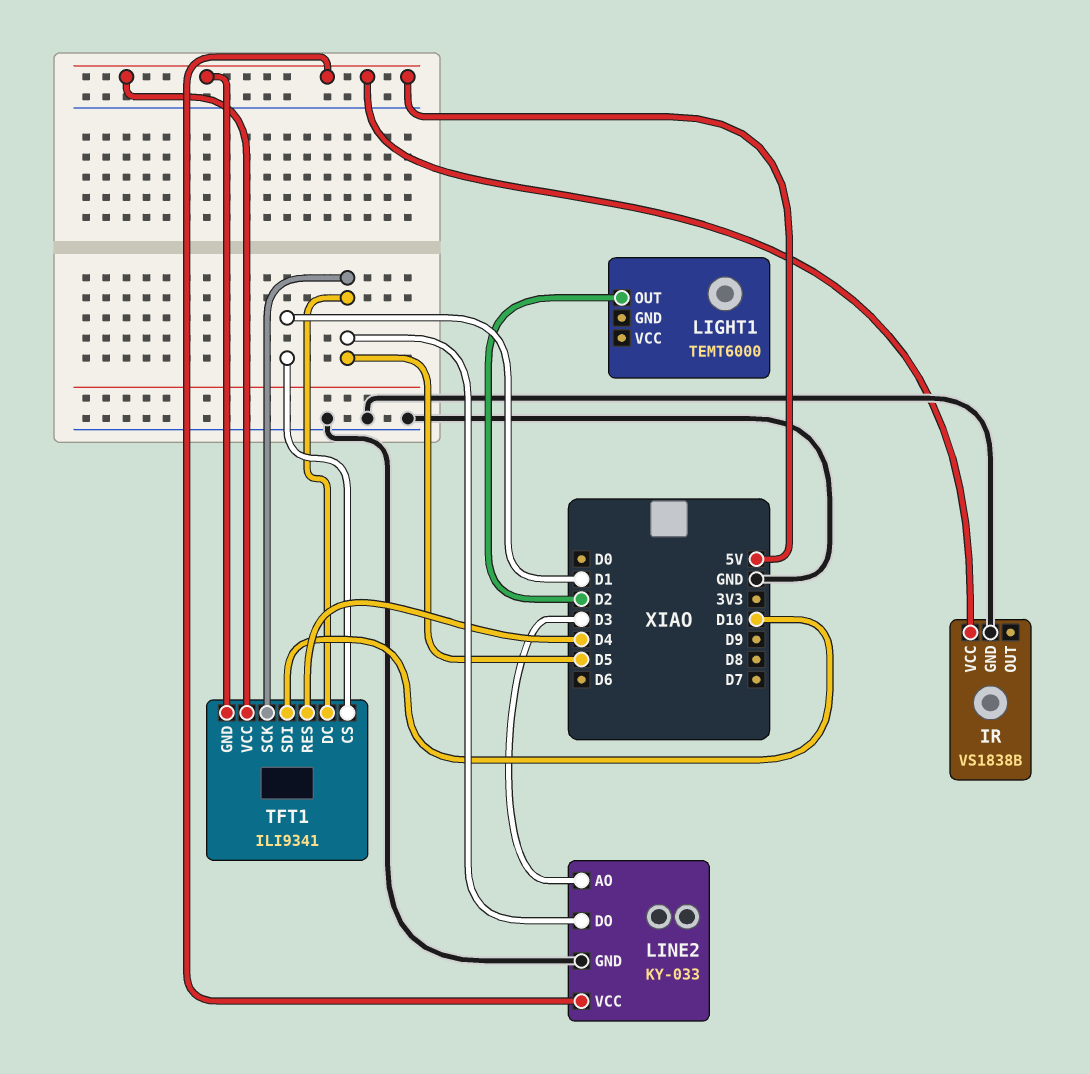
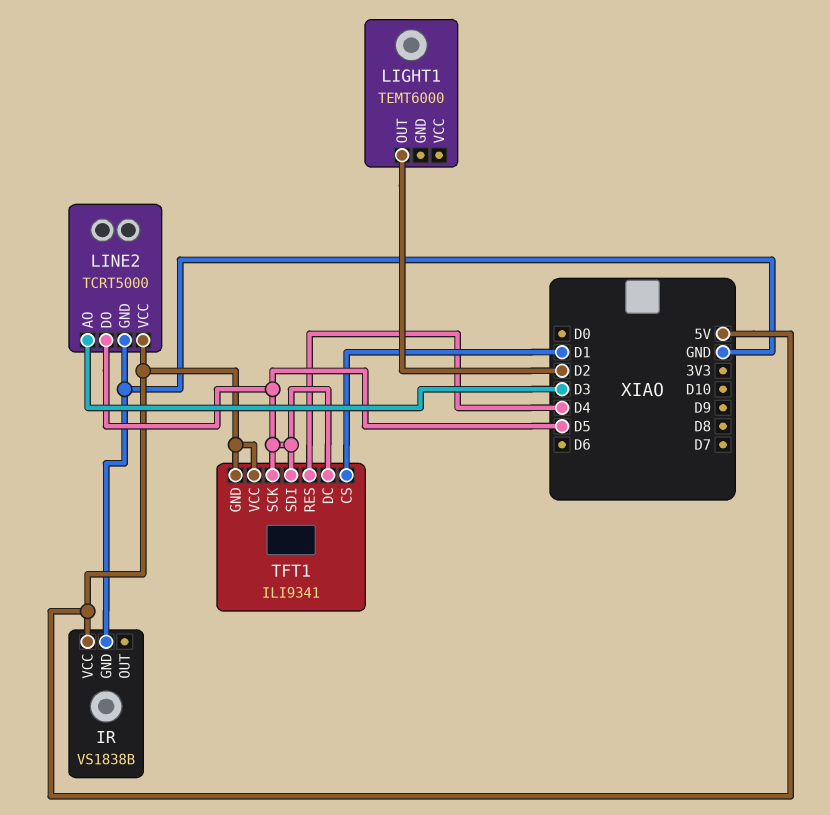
LINE2: KY-033 -> TCRT5000
TFT1 pin SDI: D10 -> D5

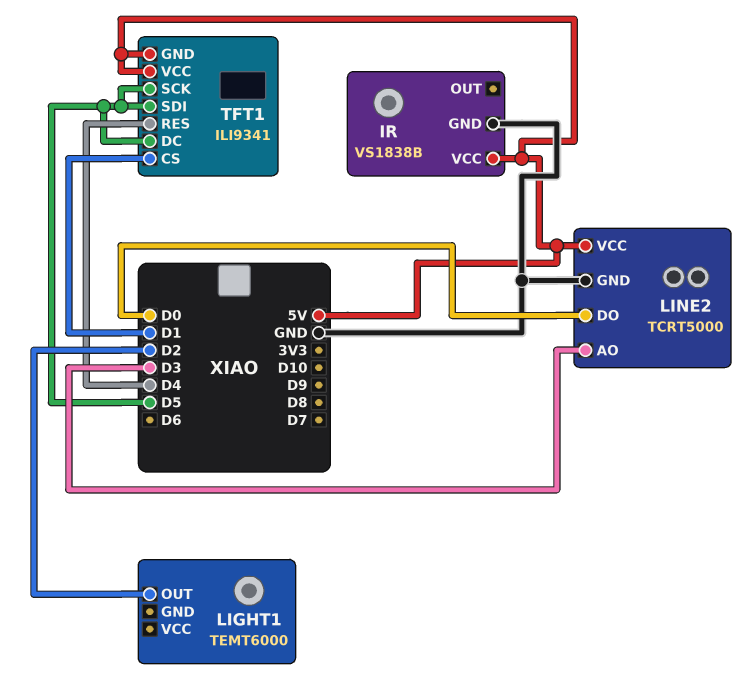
LINE2 pin DO: D5 -> D0

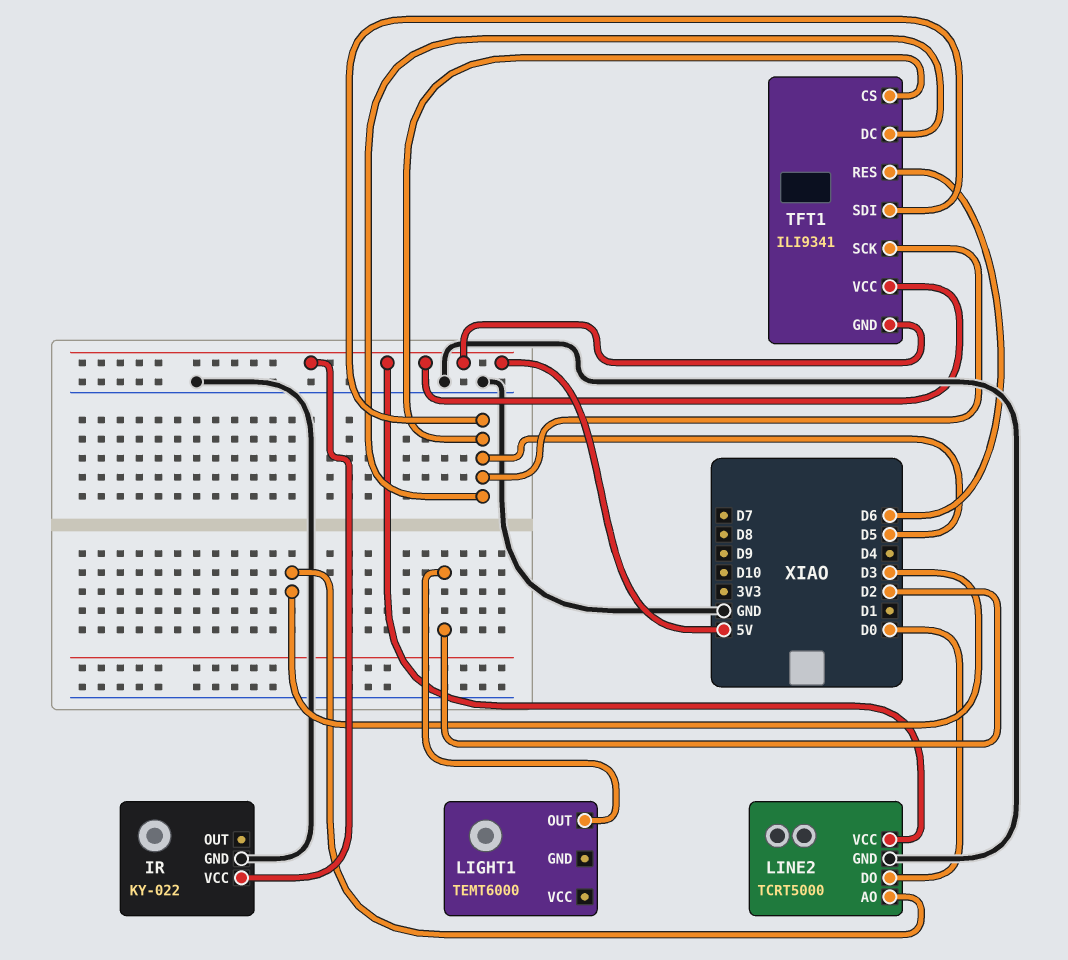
IR: VS1838B -> KY-022
TFT1 pin CS: D1 -> D5
TFT1 pin RES: D4 -> D6

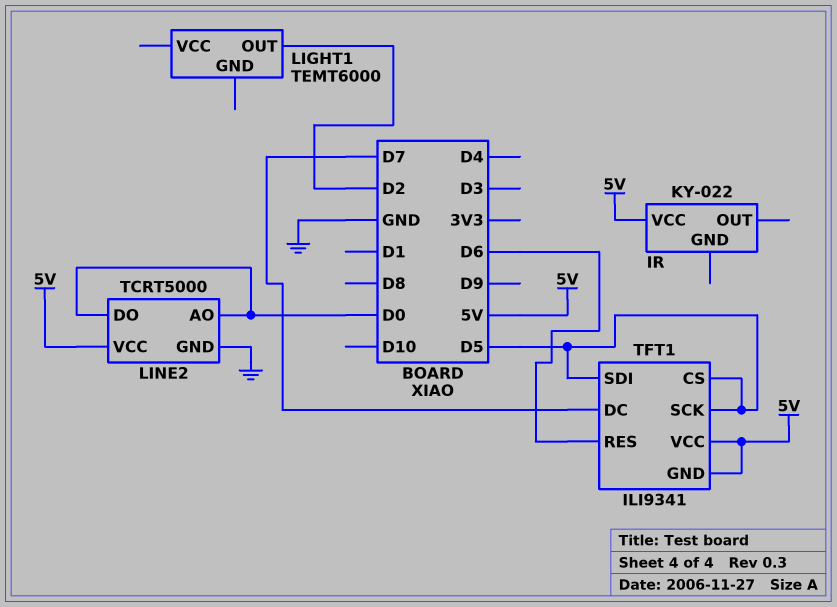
IR pin GND: GND -> none
LINE2 pin AO: D3 -> D0
TFT1 pin DC: D5 -> D7

